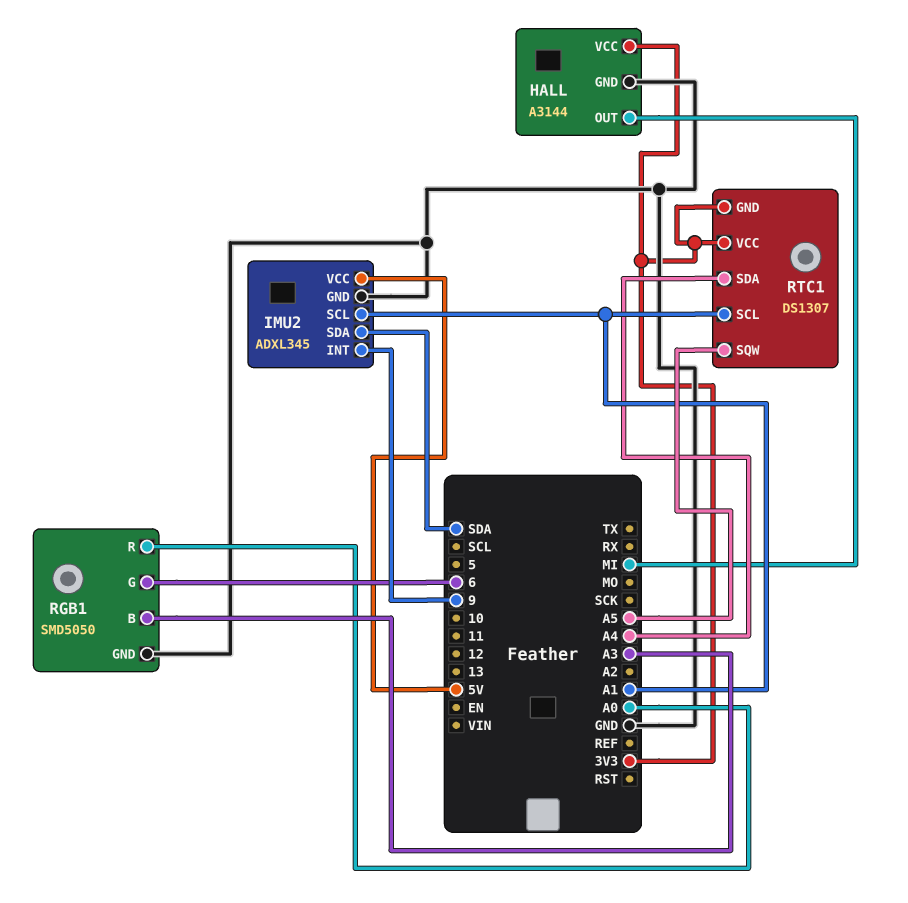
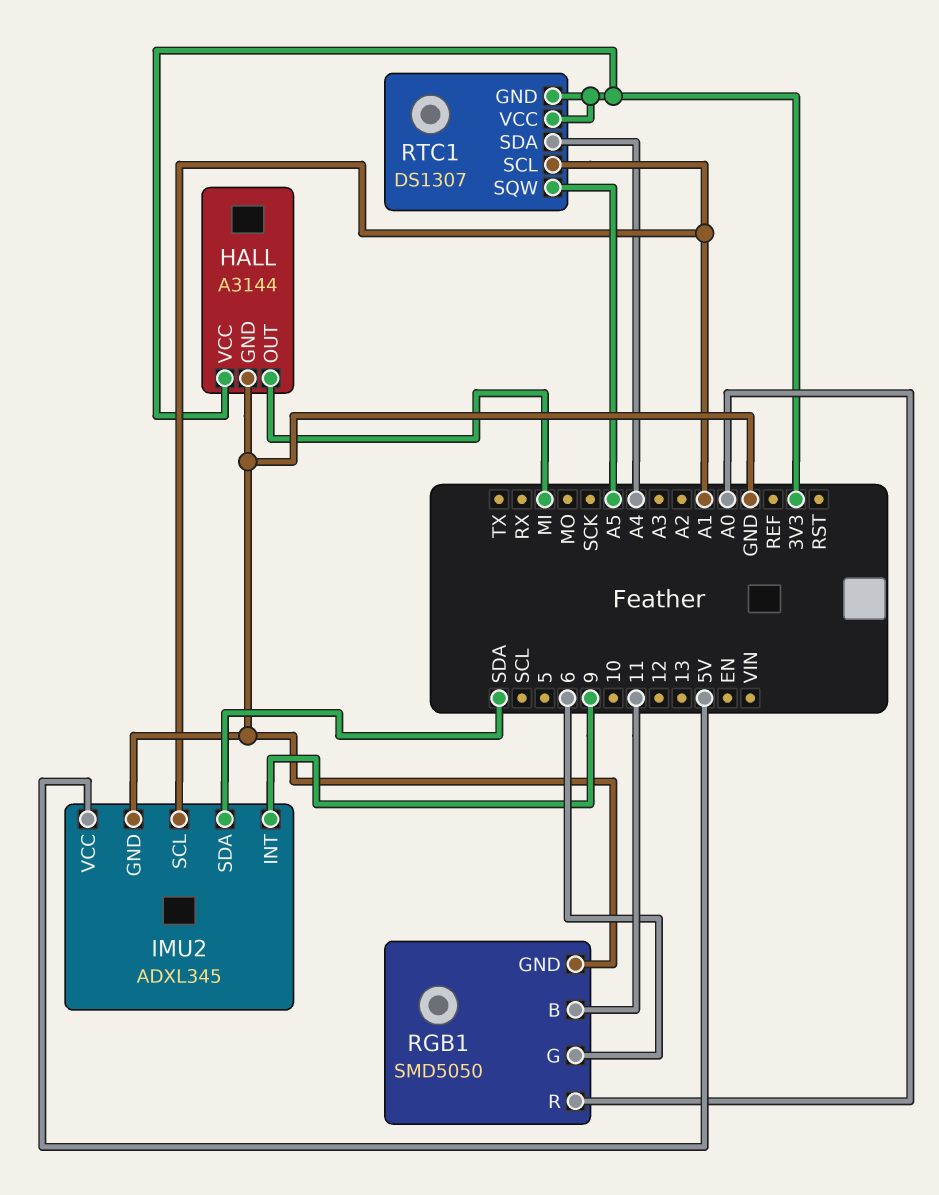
RGB1 pin B: A3 -> 11

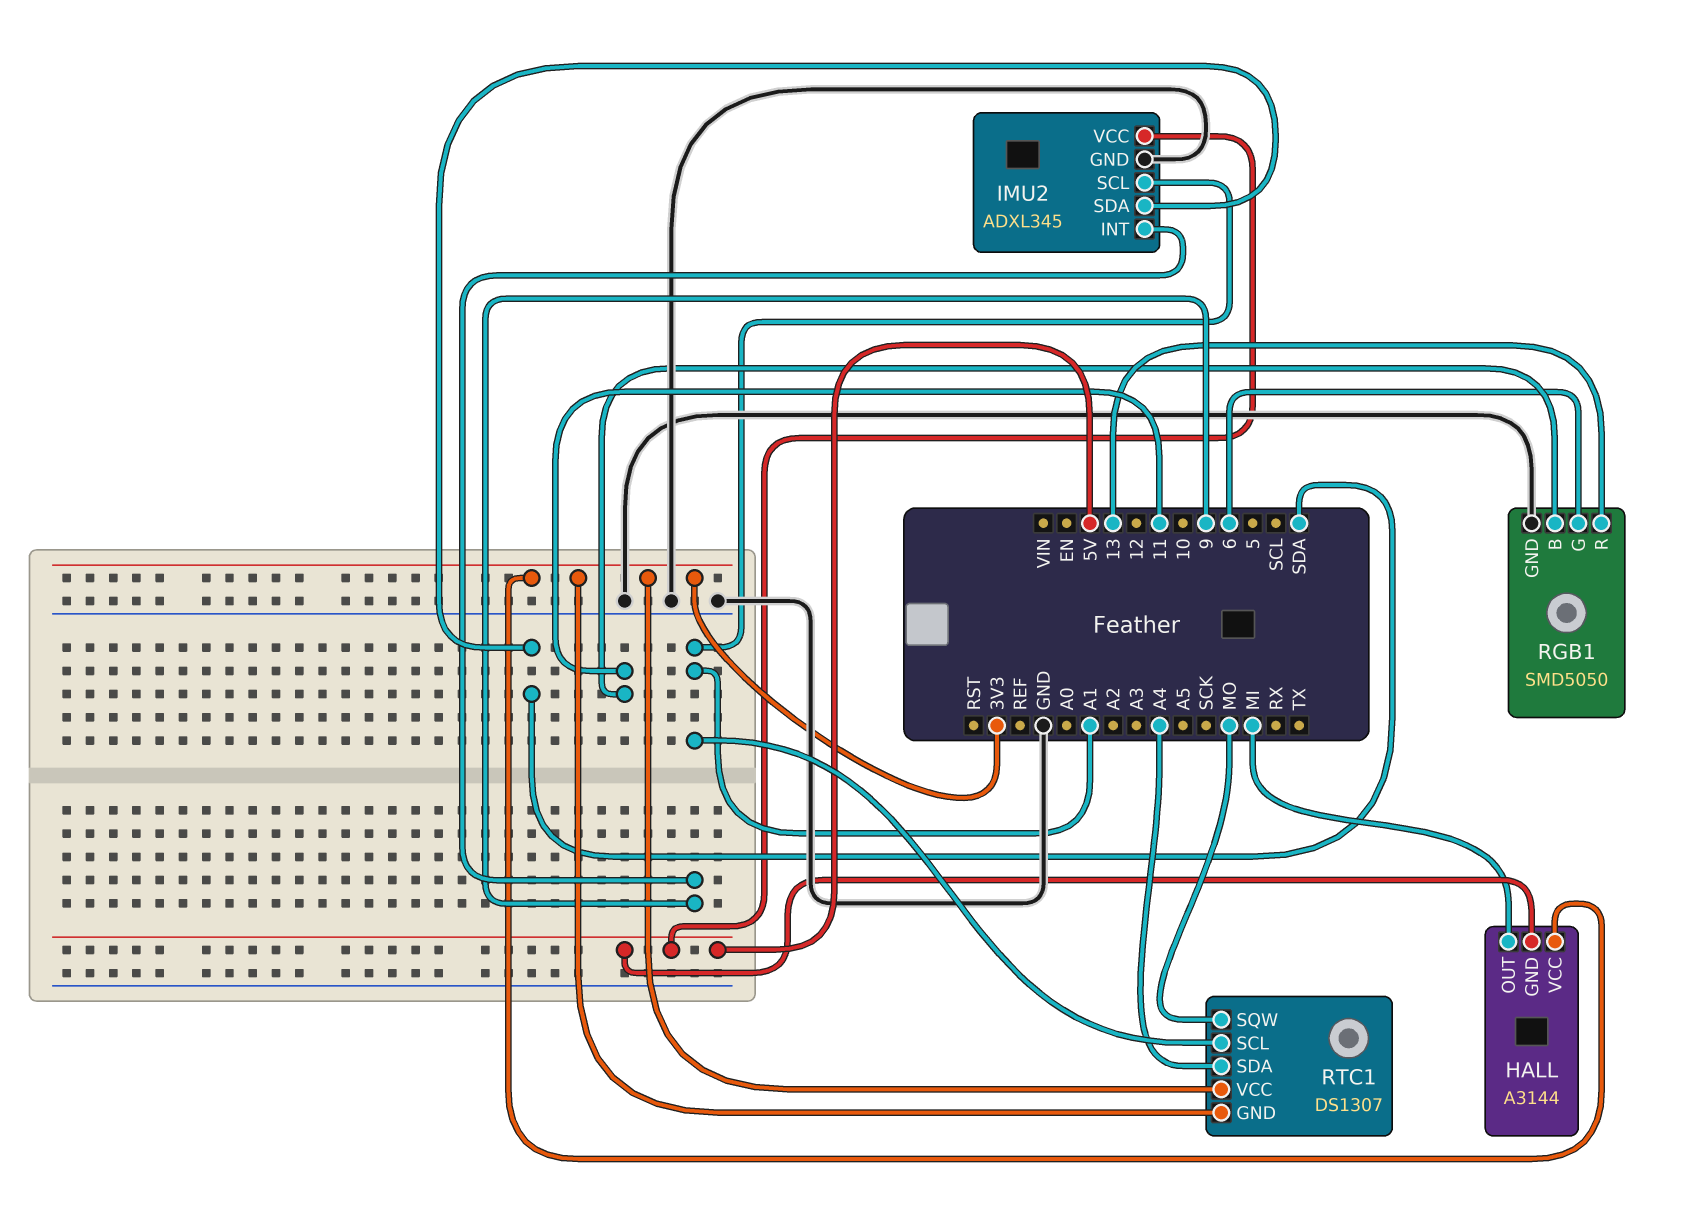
HALL pin GND: GND -> 5V
RGB1 pin R: A0 -> 13
RTC1 pin SQW: A5 -> MO

